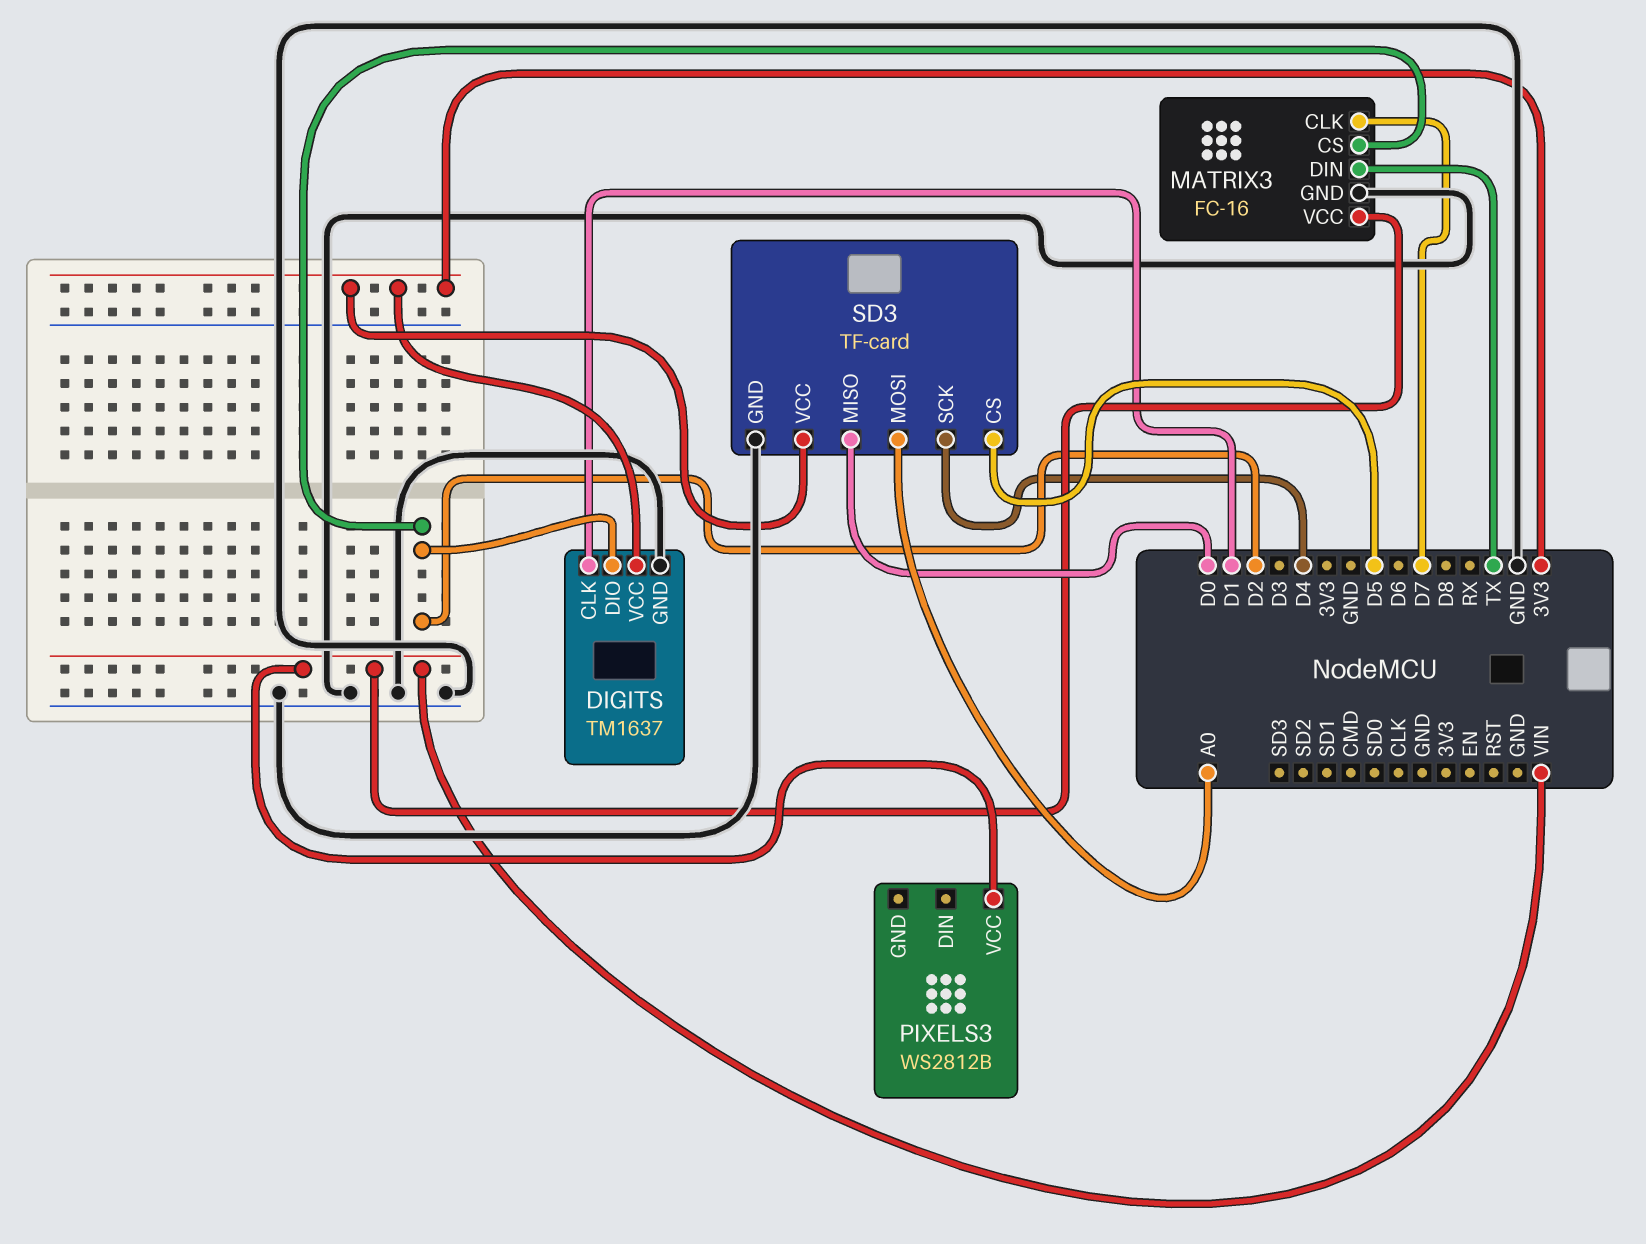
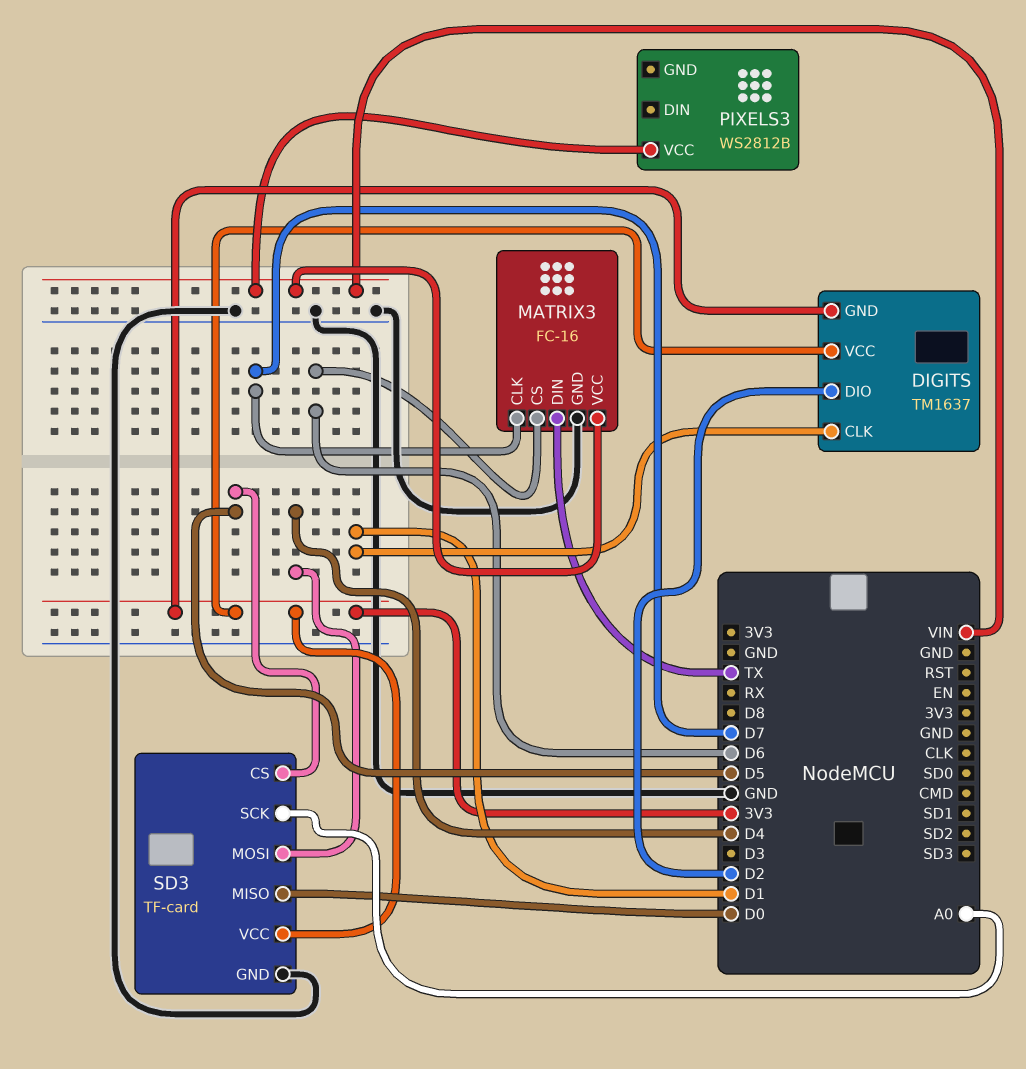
DIGITS pin GND: GND -> 3V3
MATRIX3 pin CS: D2 -> D6
SD3 pin MOSI: A0 -> D4
SD3 pin SCK: D4 -> A0

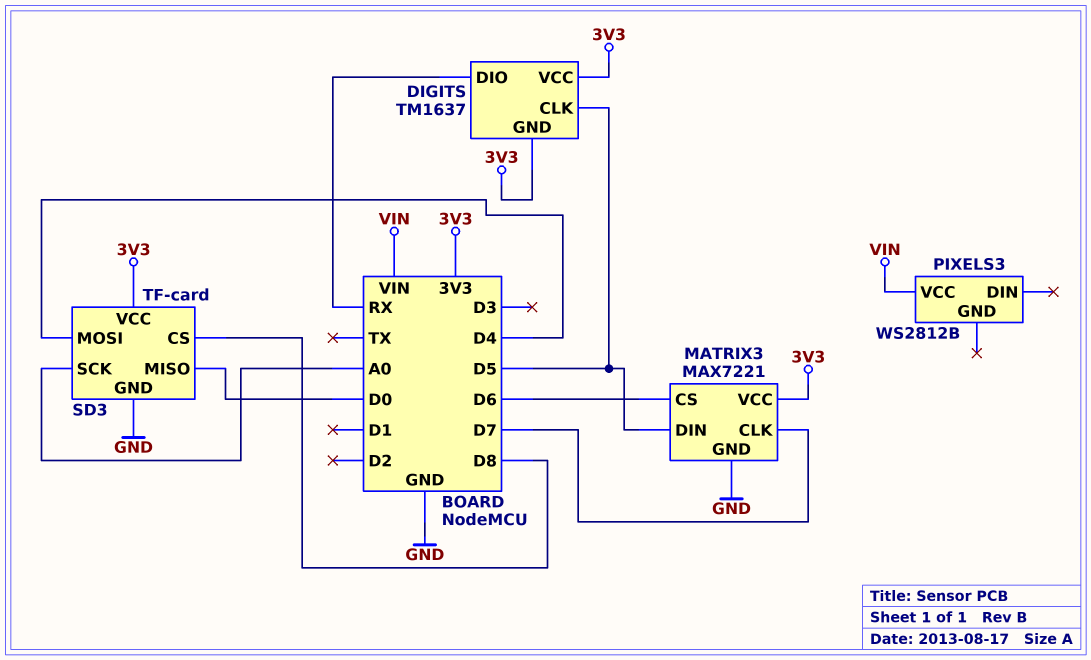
DIGITS pin CLK: D1 -> D5
DIGITS pin DIO: D2 -> RX
MATRIX3: FC-16 -> MAX7221
MATRIX3 pin DIN: TX -> D5
MATRIX3 pin VCC: VIN -> 3V3
SD3 pin CS: D5 -> D8

